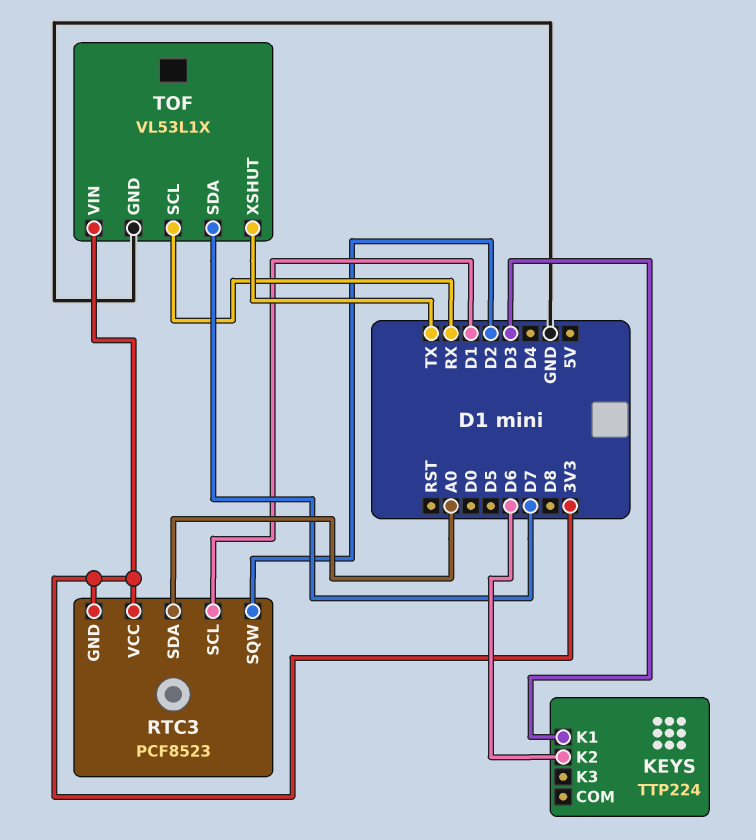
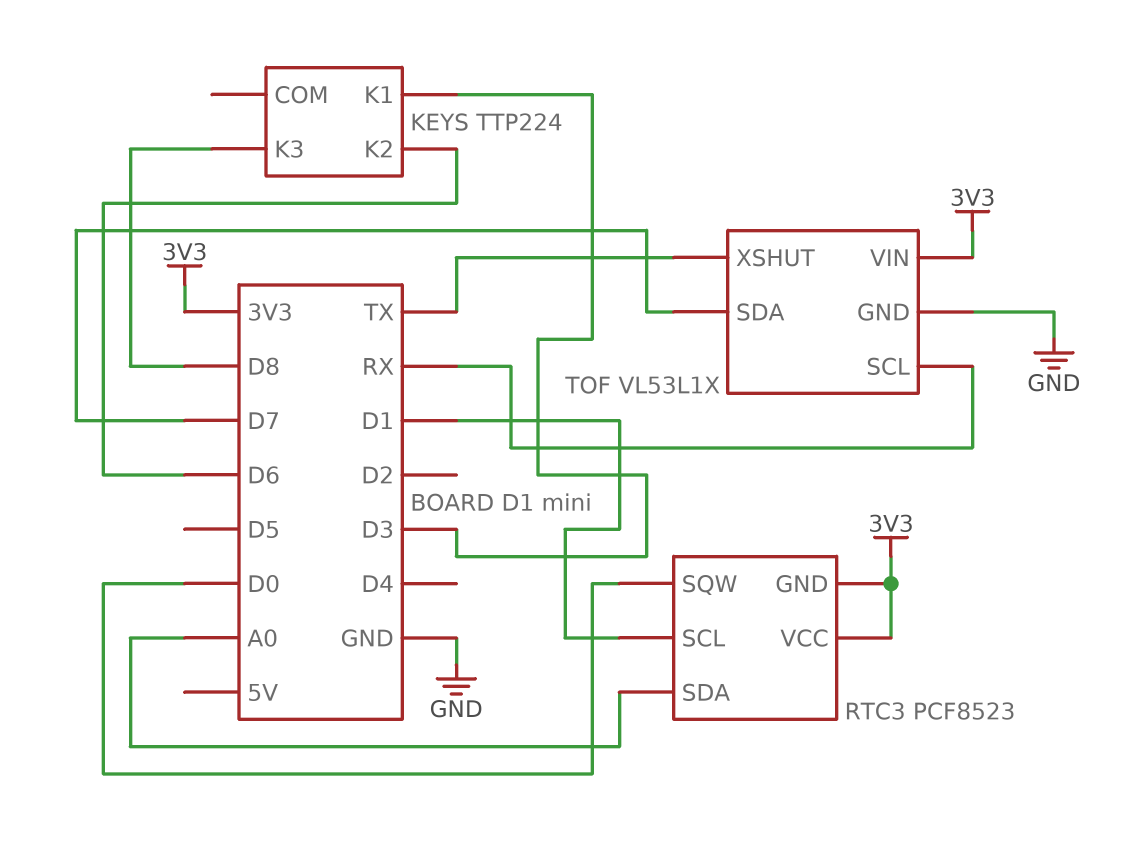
KEYS pin K3: none -> D8
RTC3 pin SQW: D2 -> D0

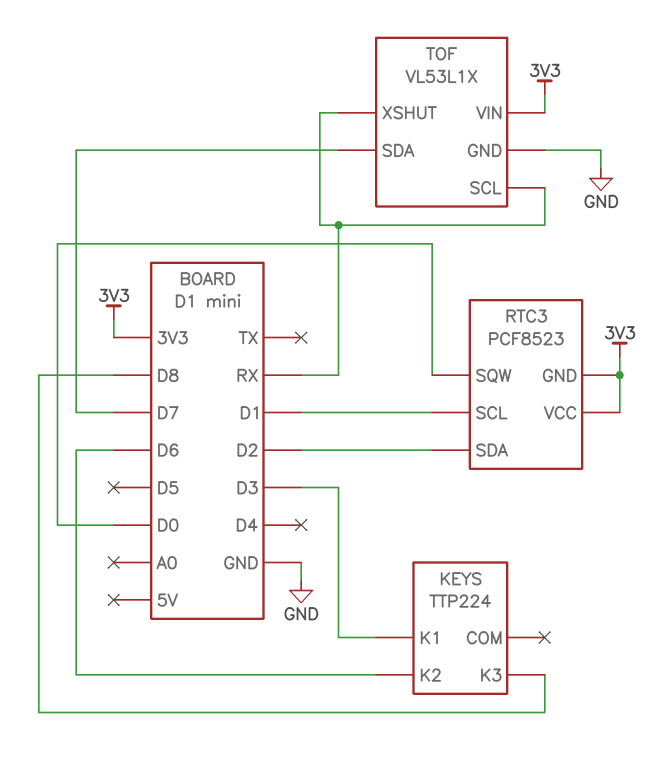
RTC3 pin SDA: A0 -> D2
TOF pin XSHUT: TX -> RX

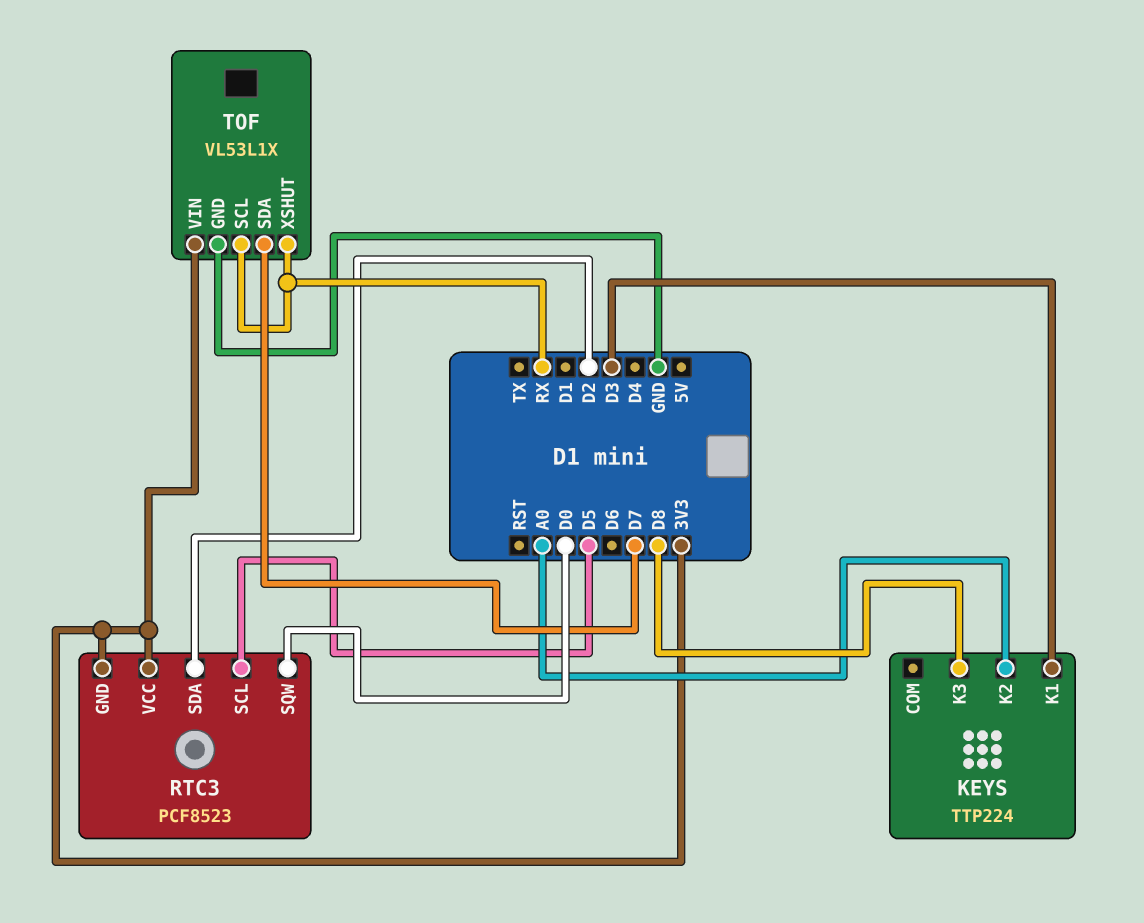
KEYS pin K2: D6 -> A0
RTC3 pin SCL: D1 -> D5

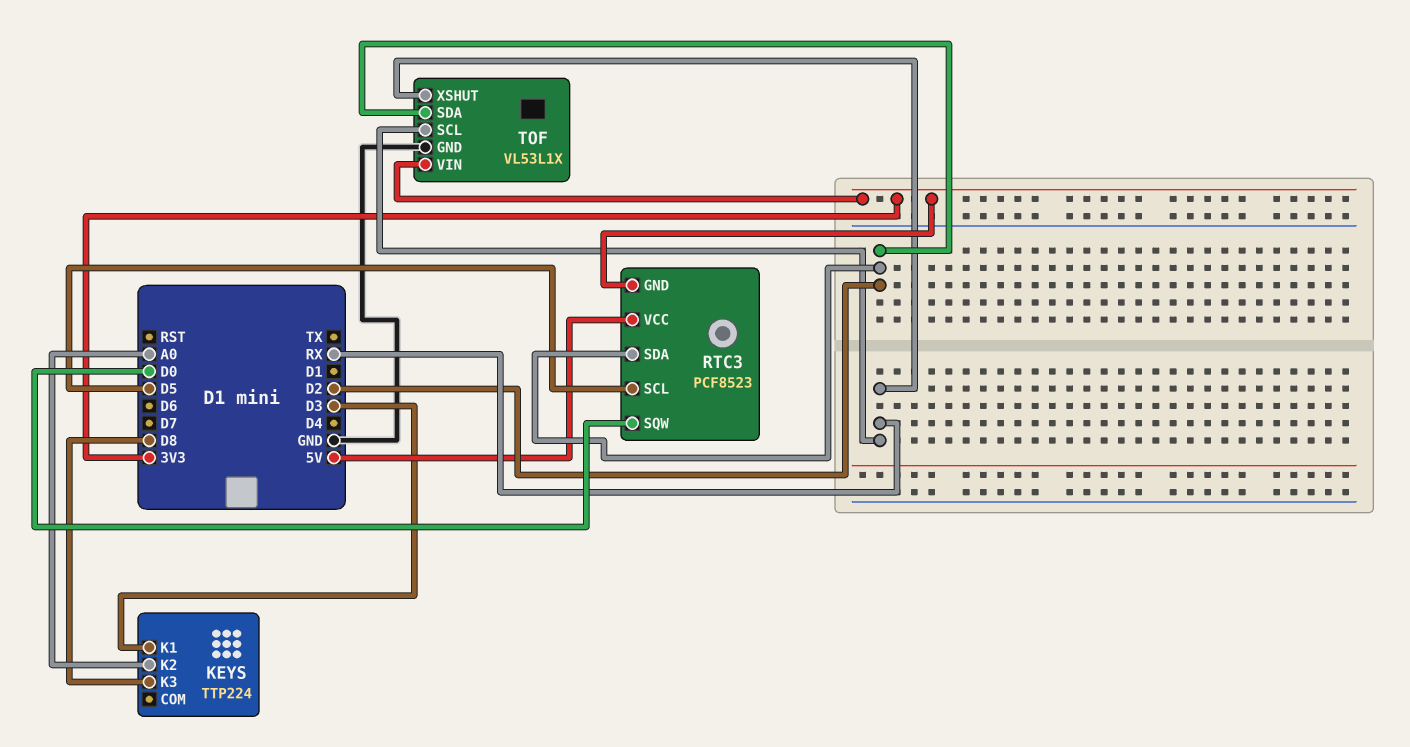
RTC3 pin VCC: 3V3 -> 5V
TOF pin SDA: D7 -> D2

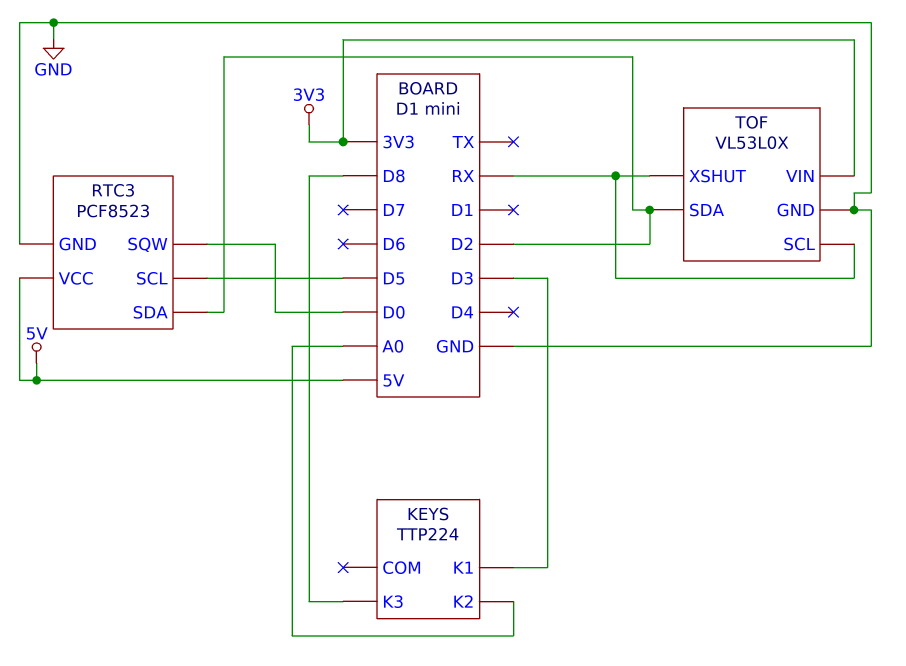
RTC3 pin GND: 3V3 -> GND
TOF: VL53L1X -> VL53L0X

